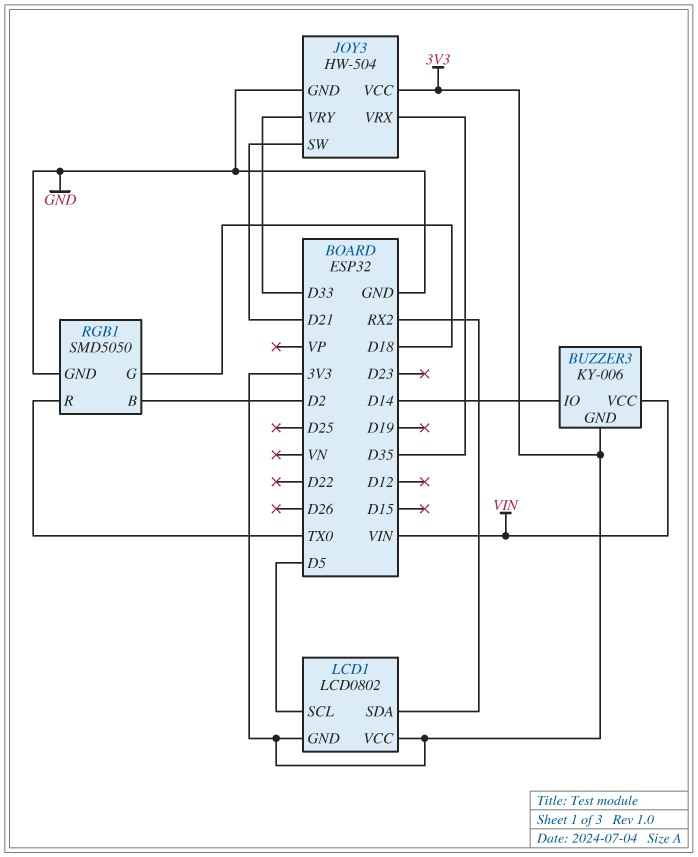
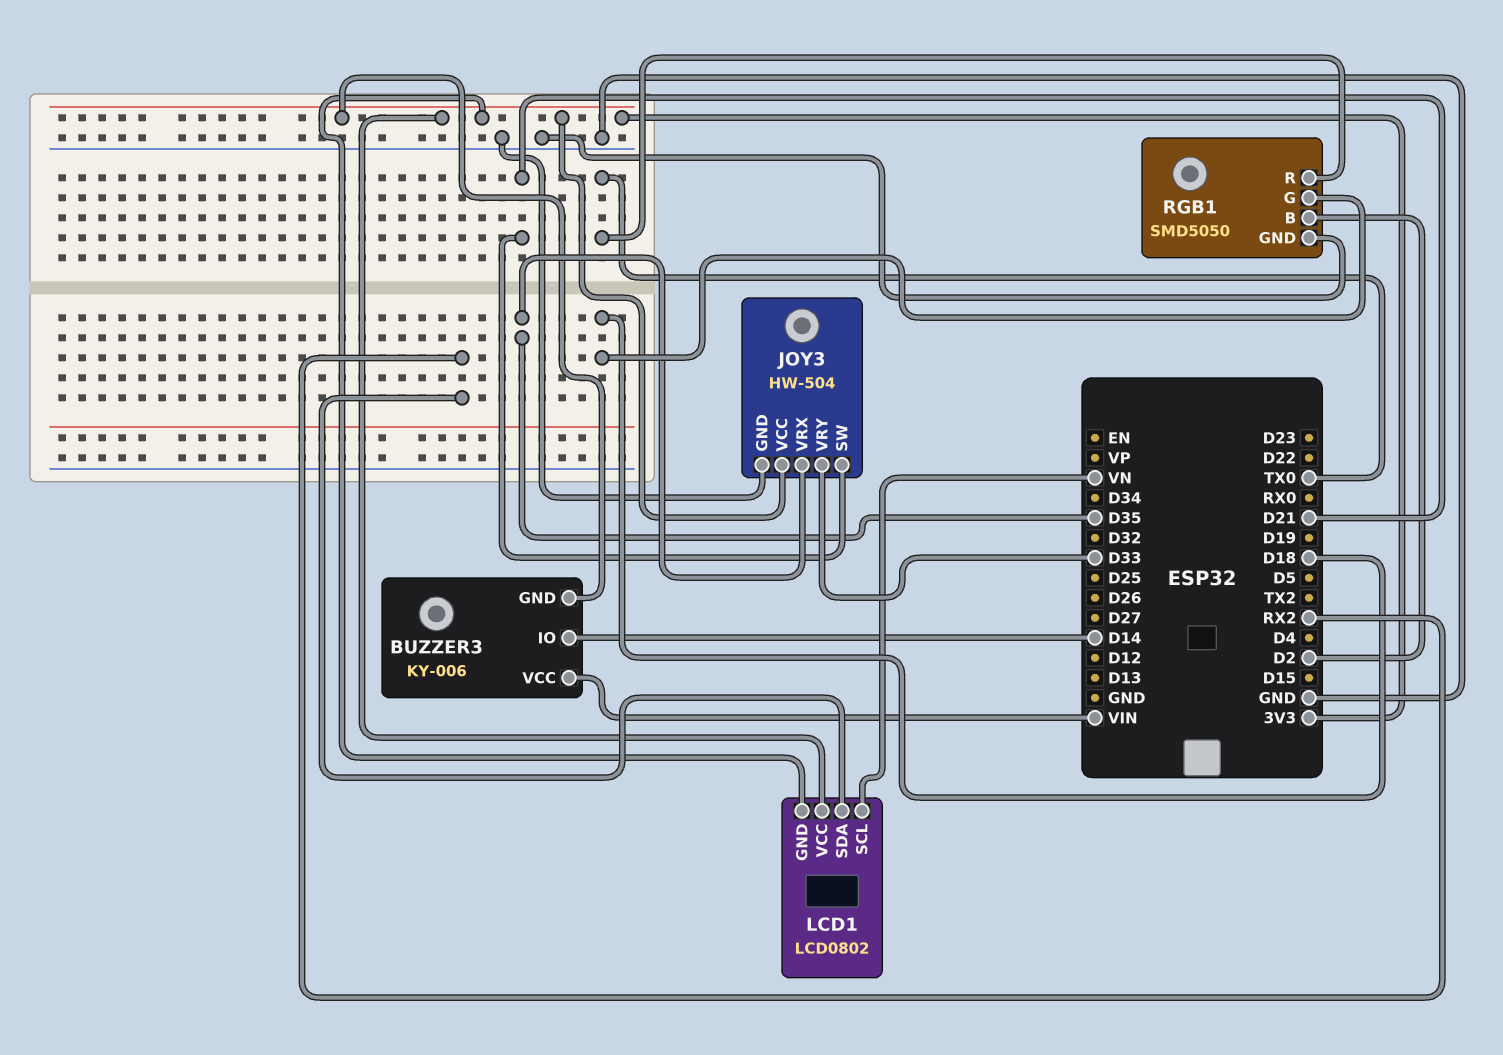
LCD1 pin SCL: D5 -> VN

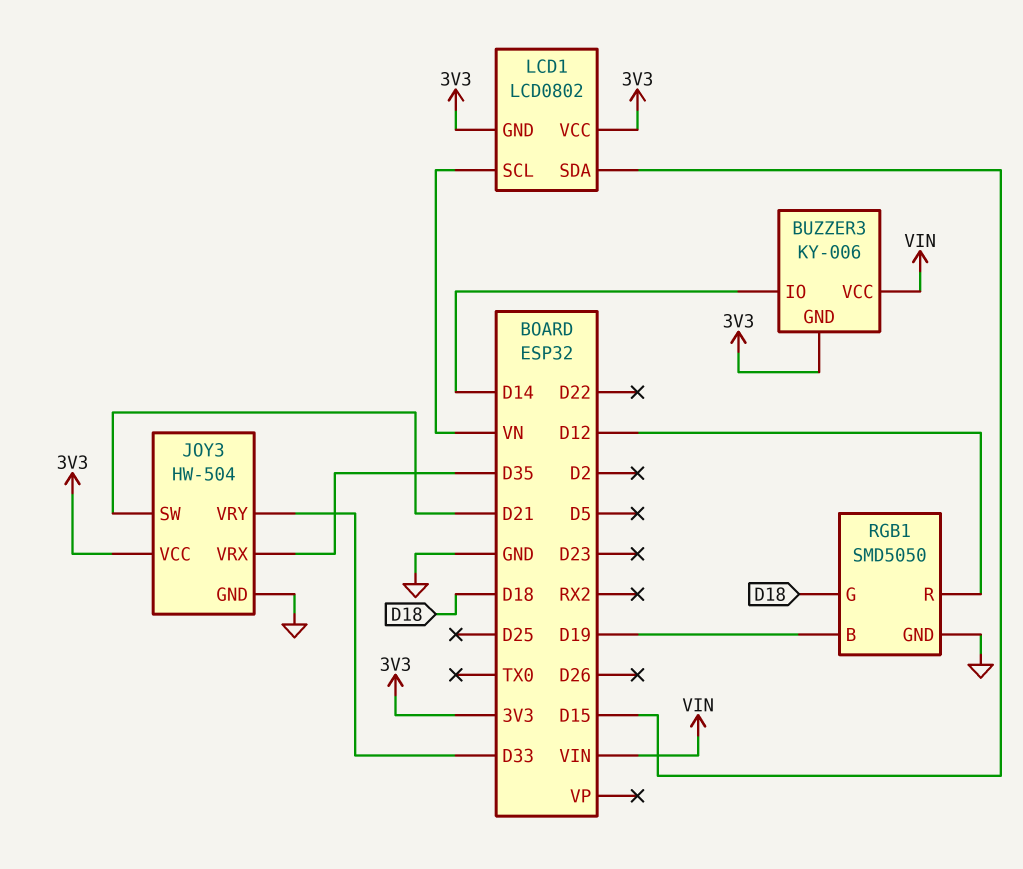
LCD1 pin SDA: RX2 -> D15
RGB1 pin B: D2 -> D19
RGB1 pin R: TX0 -> D12

